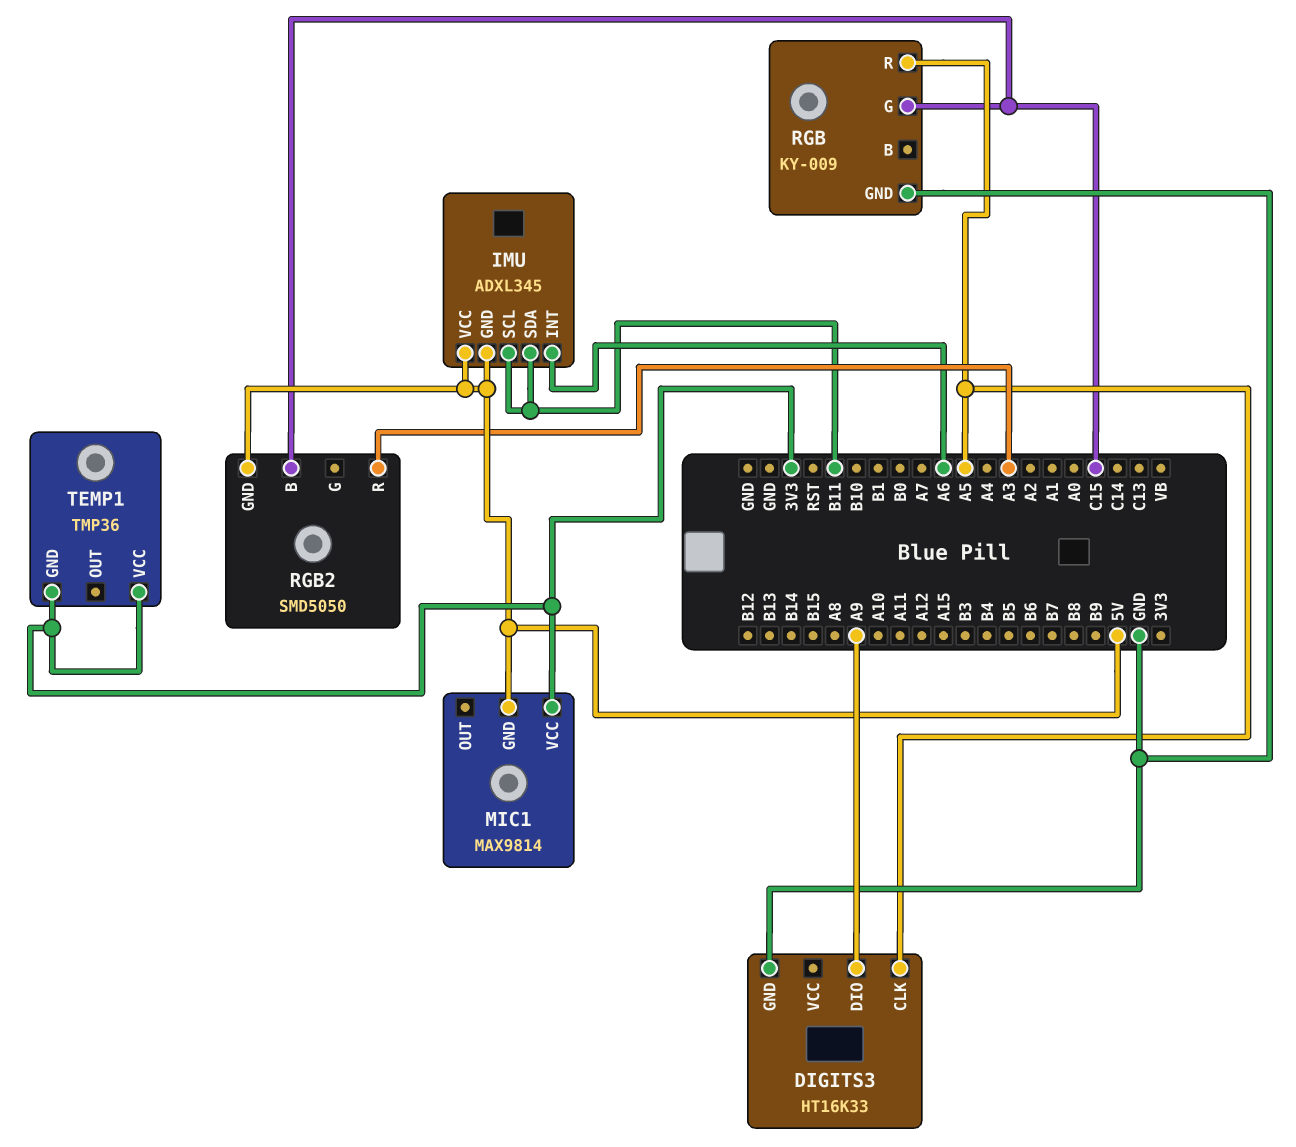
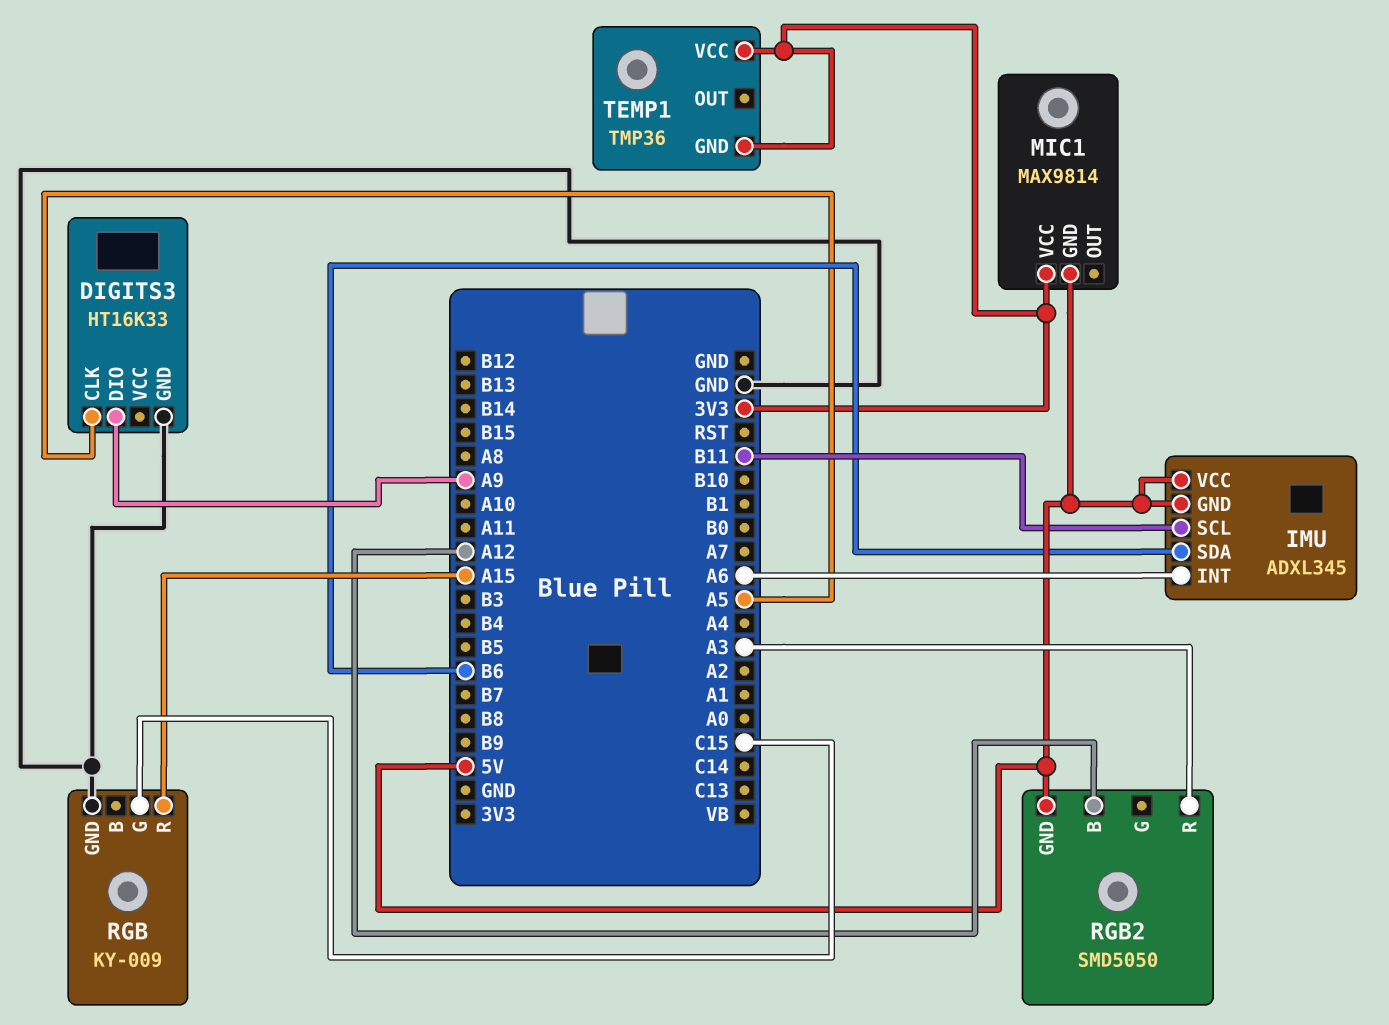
IMU pin SDA: B11 -> B6
RGB pin R: A5 -> A15
RGB2 pin B: C15 -> A12

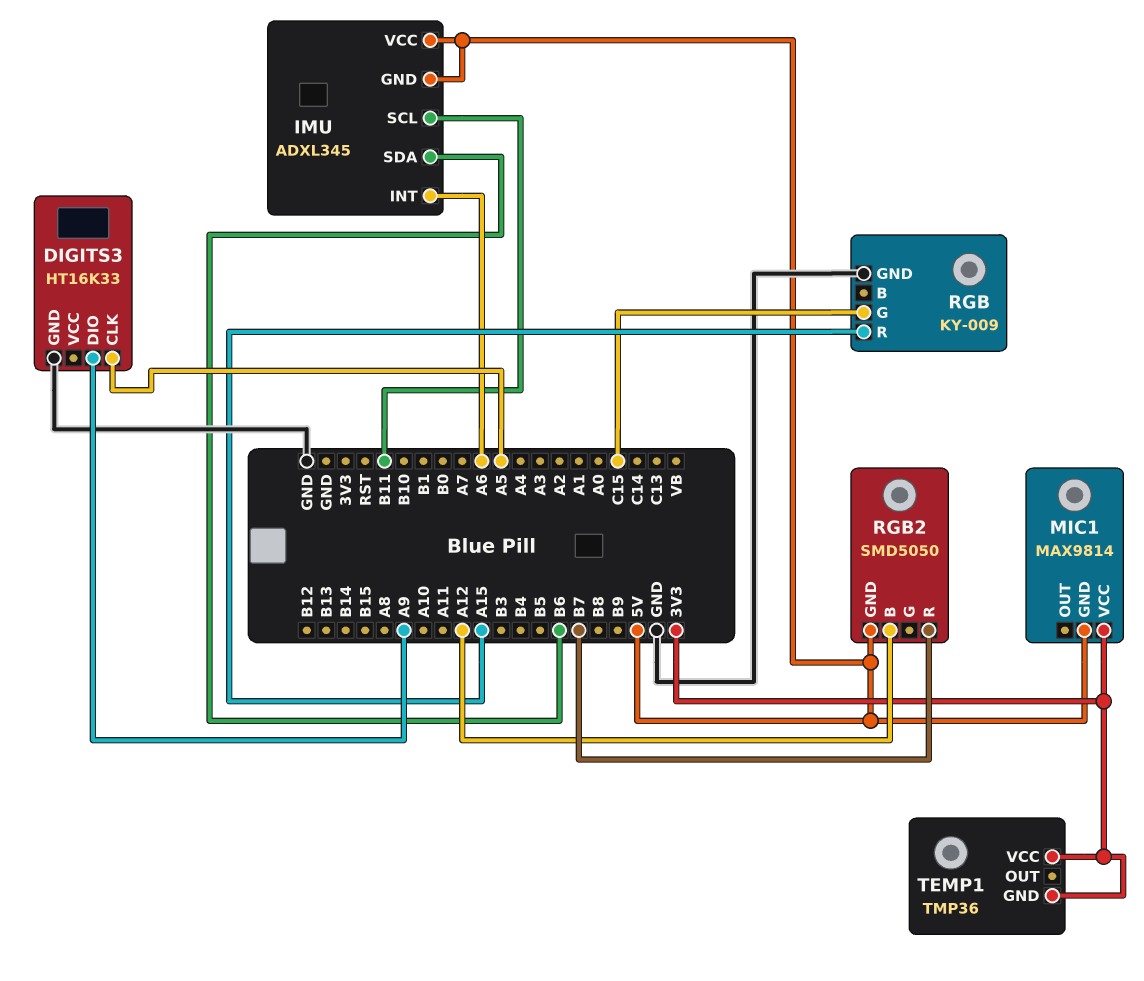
RGB2 pin R: A3 -> B7

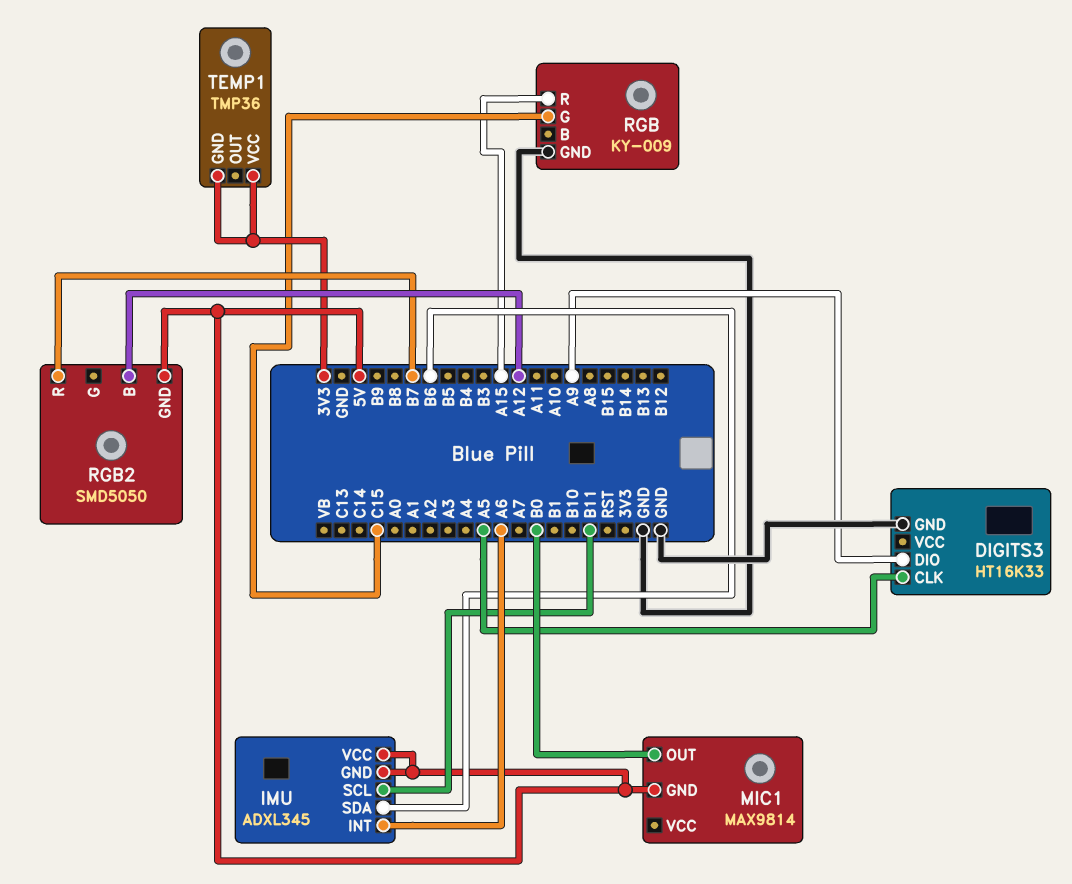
MIC1 pin OUT: none -> B0
MIC1 pin VCC: 3V3 -> none

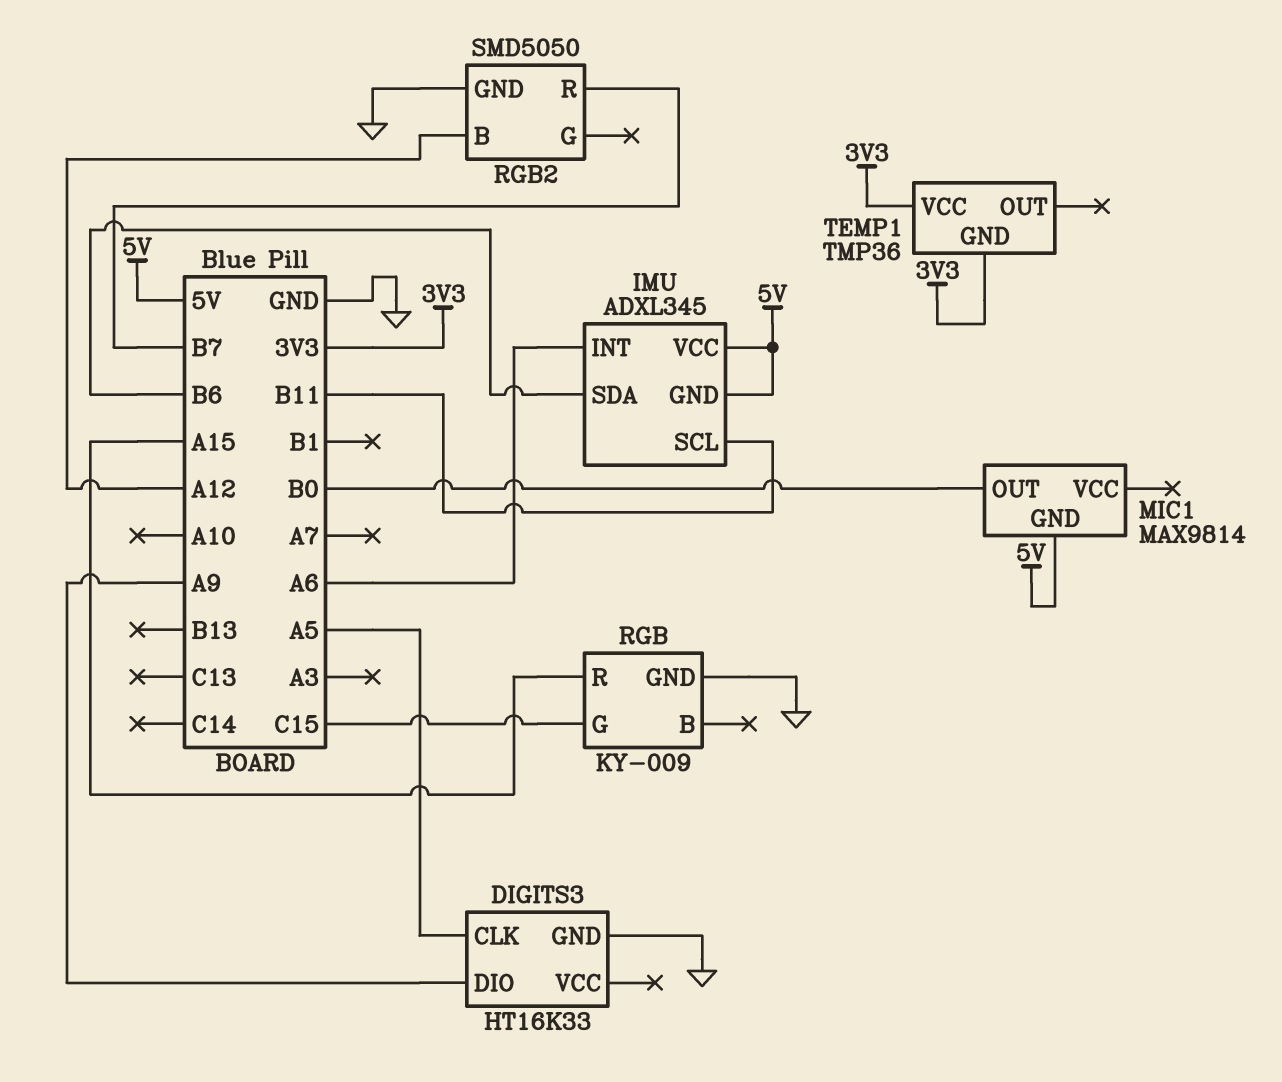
RGB2 pin GND: 5V -> GND

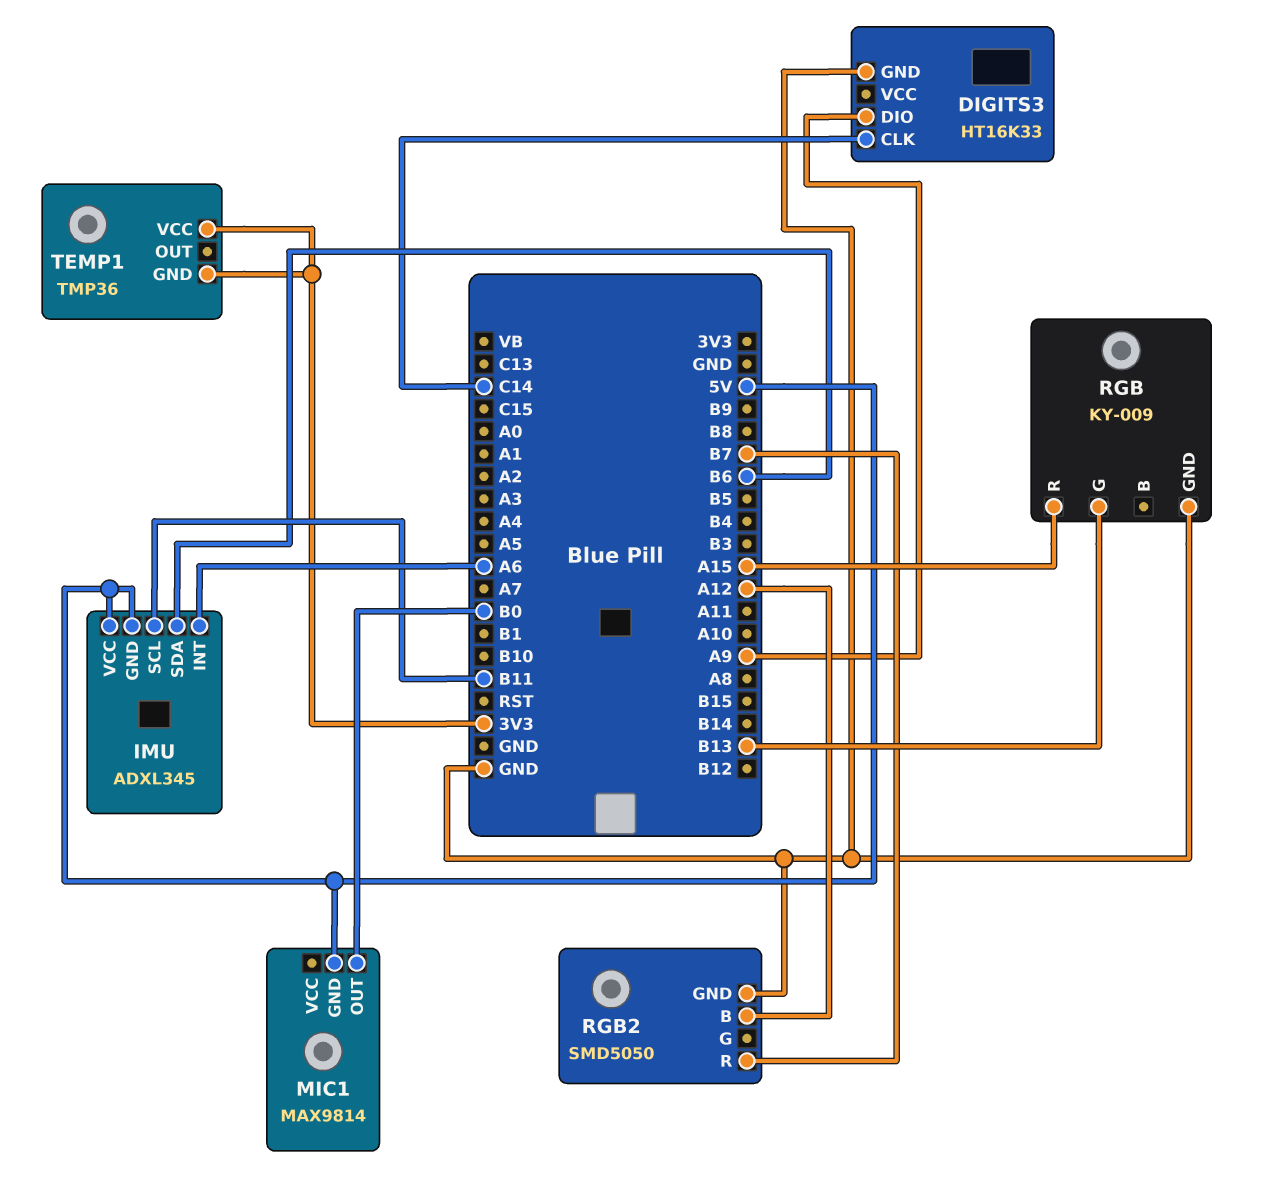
DIGITS3 pin CLK: A5 -> C14
RGB pin G: C15 -> B13

